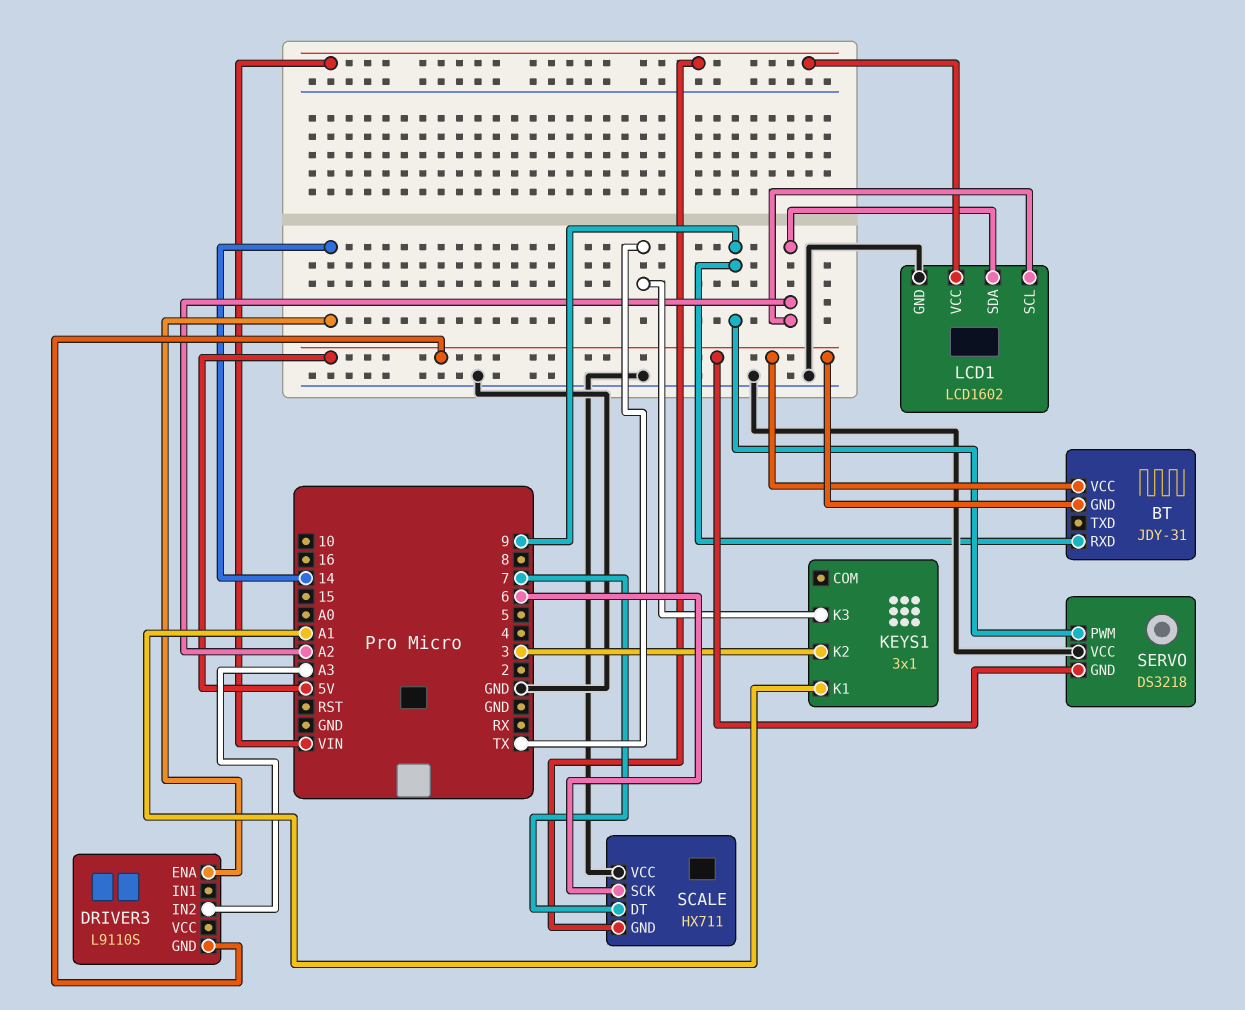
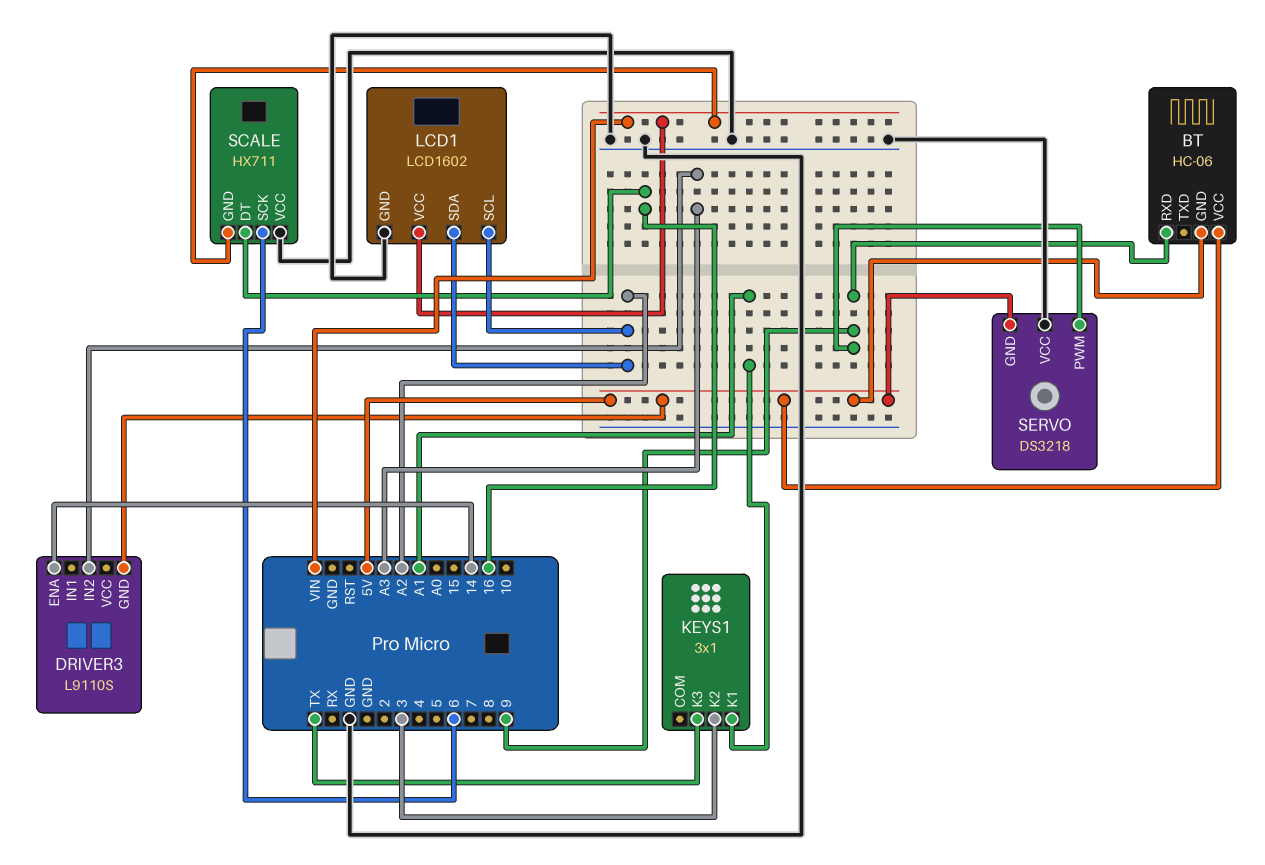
BT: JDY-31 -> HC-06
SCALE pin DT: 7 -> 16

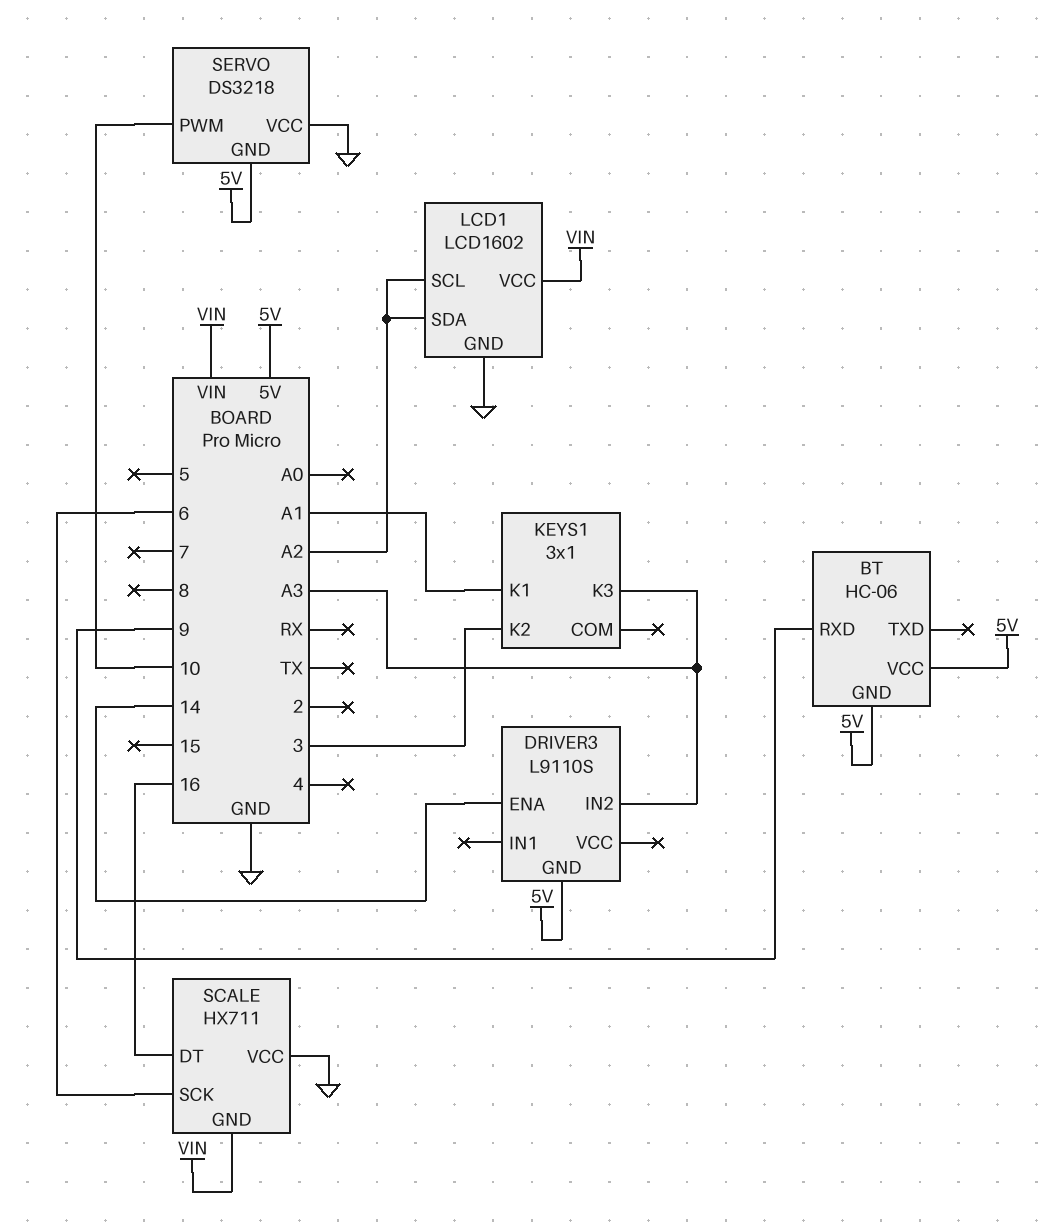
KEYS1 pin K3: TX -> A3
SERVO pin PWM: 9 -> 10

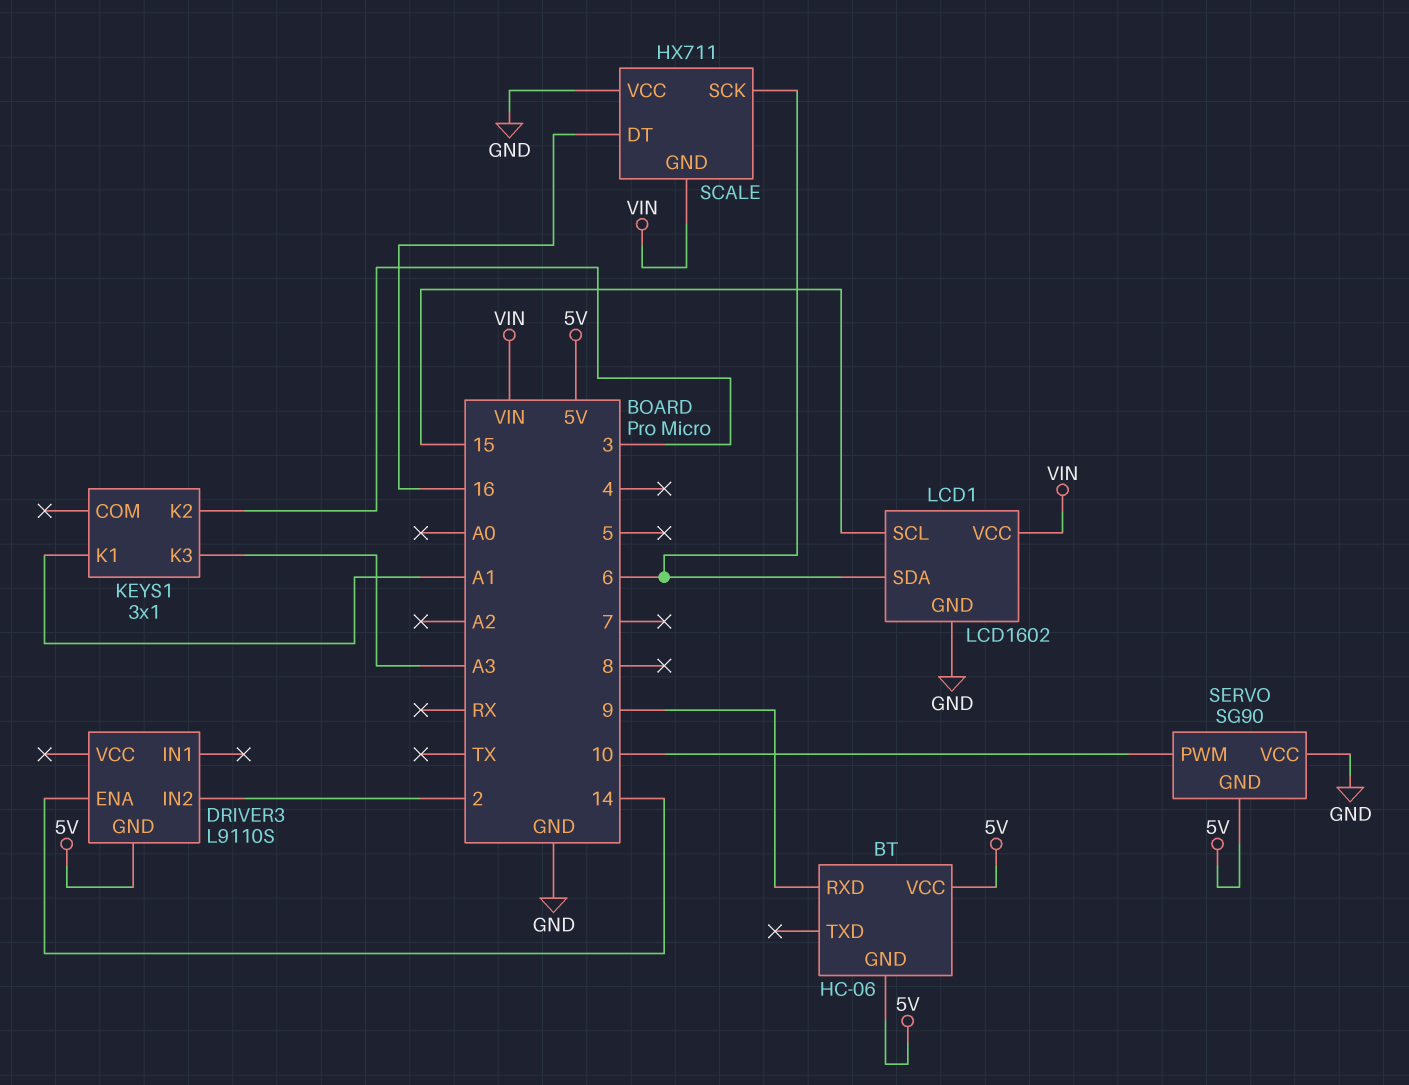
DRIVER3 pin IN2: A3 -> 2
LCD1 pin SCL: A2 -> 15
LCD1 pin SDA: A2 -> 6
SERVO: DS3218 -> SG90

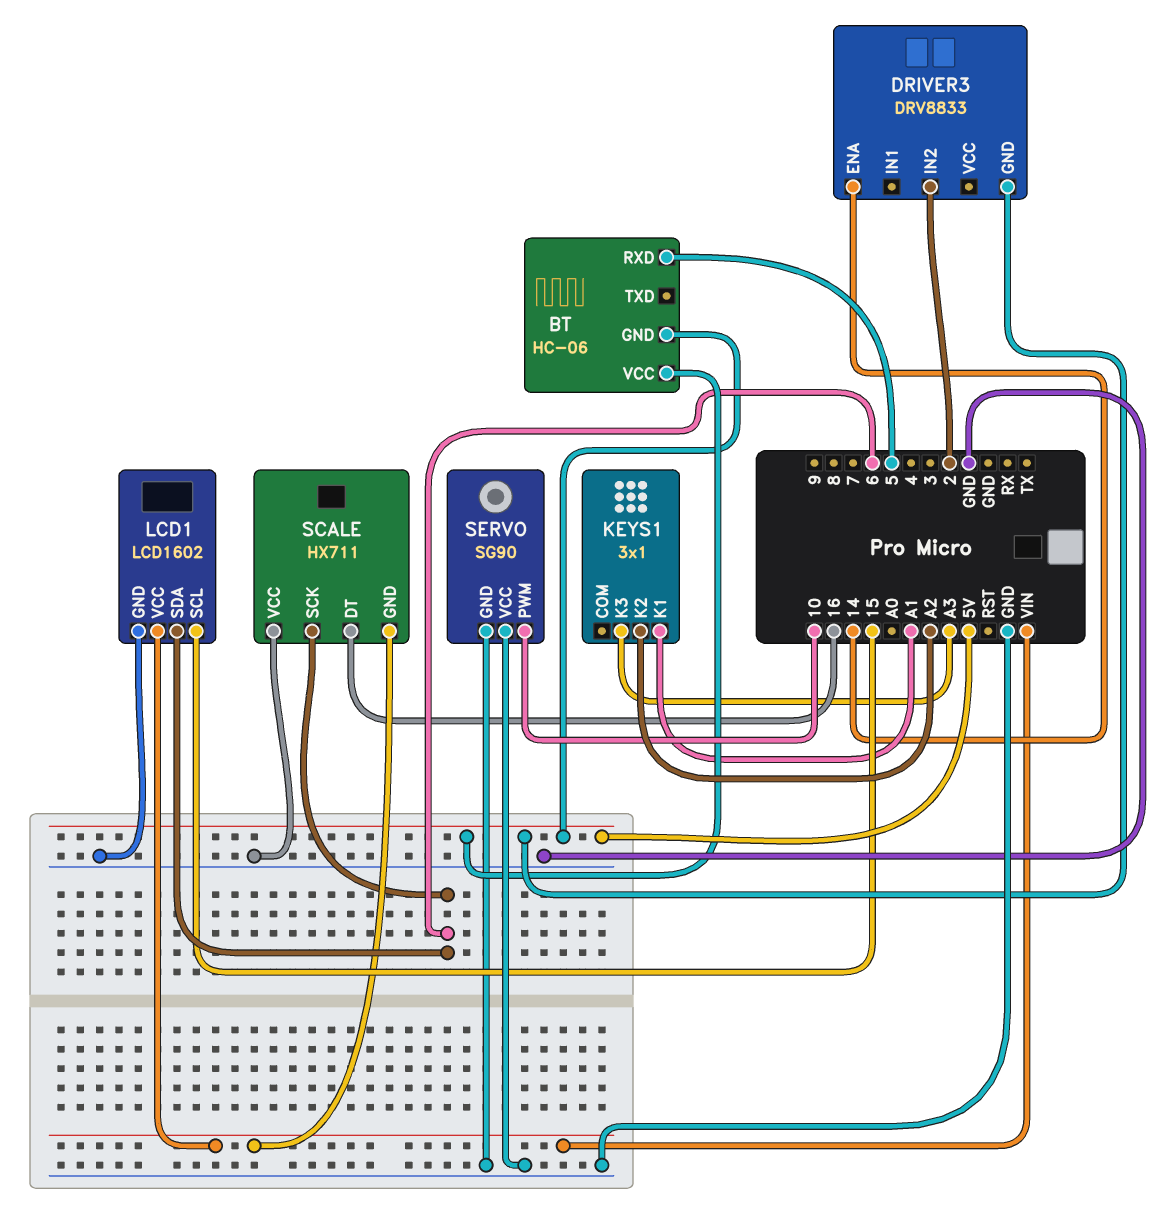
BT pin RXD: 9 -> 5
DRIVER3: L9110S -> DRV8833
KEYS1 pin K2: 3 -> A2
SERVO pin GND: 5V -> GND

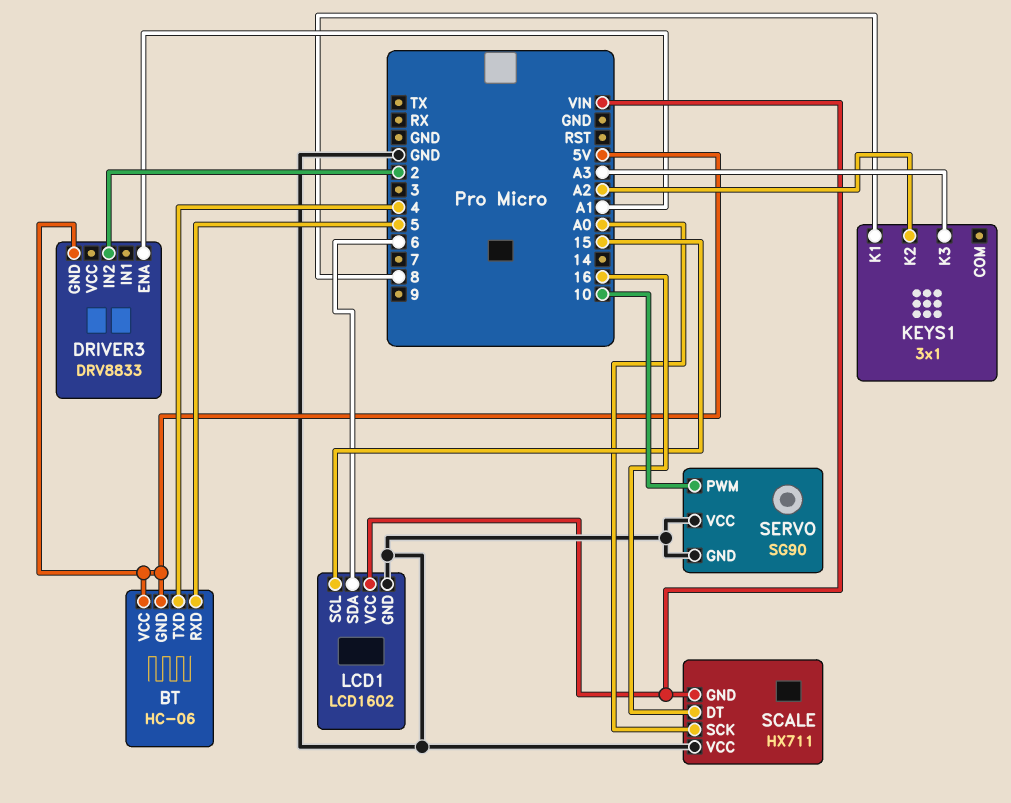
BT pin TXD: none -> 4
DRIVER3 pin ENA: 14 -> A1
KEYS1 pin K1: A1 -> 8
SCALE pin SCK: 6 -> A0

